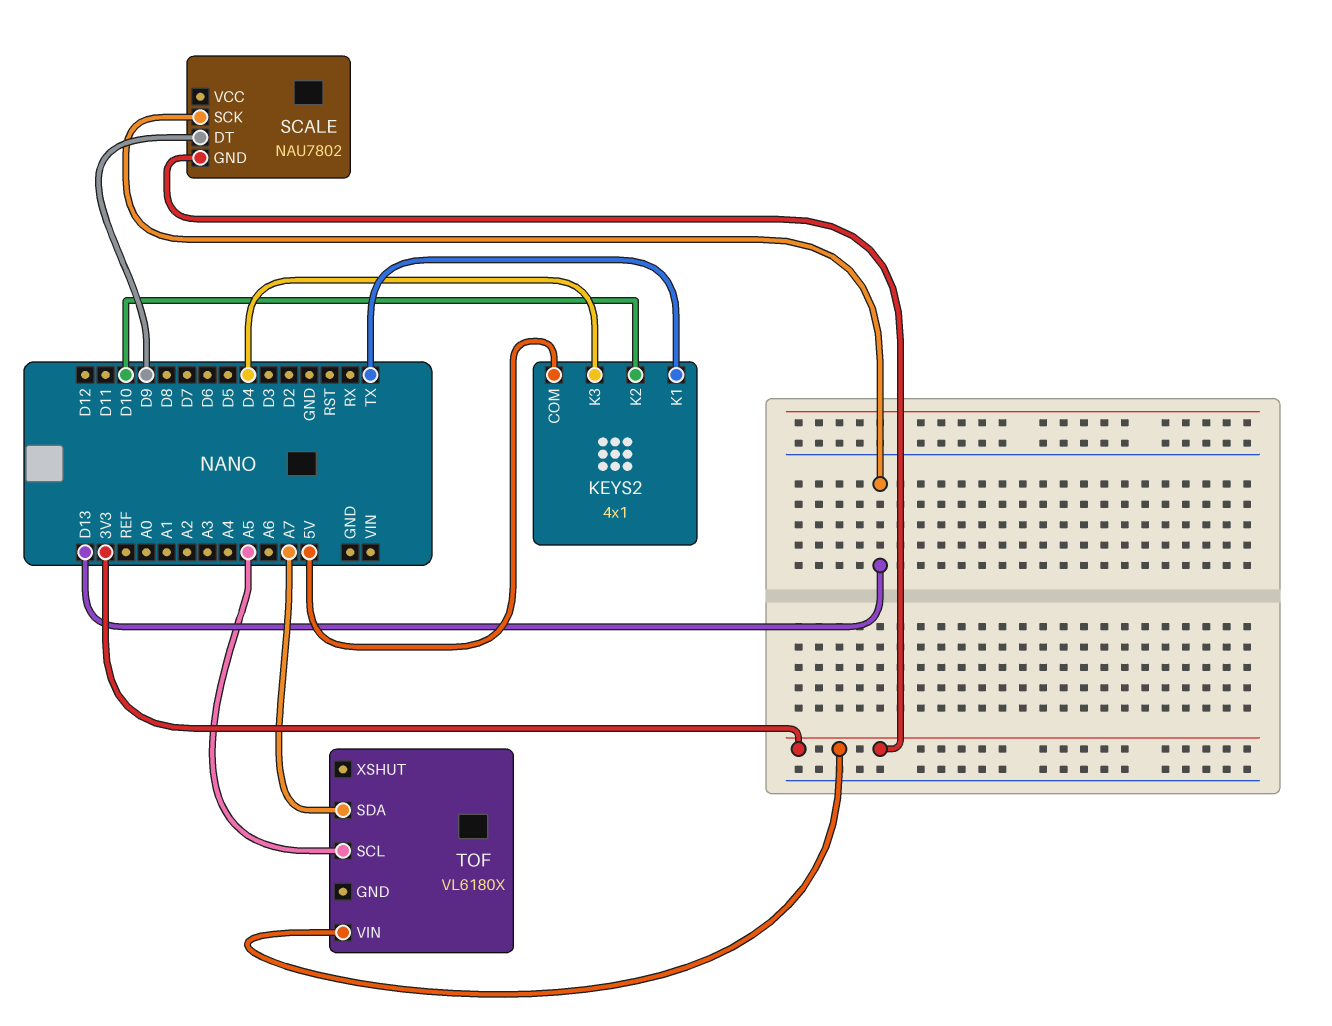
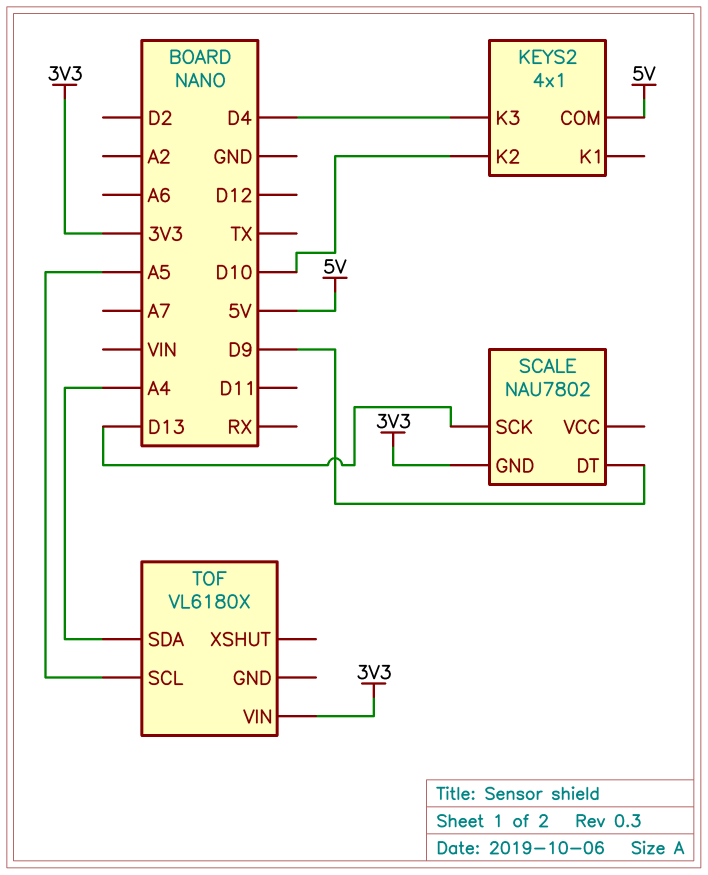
KEYS2 pin K1: TX -> none
TOF pin SDA: A7 -> A4

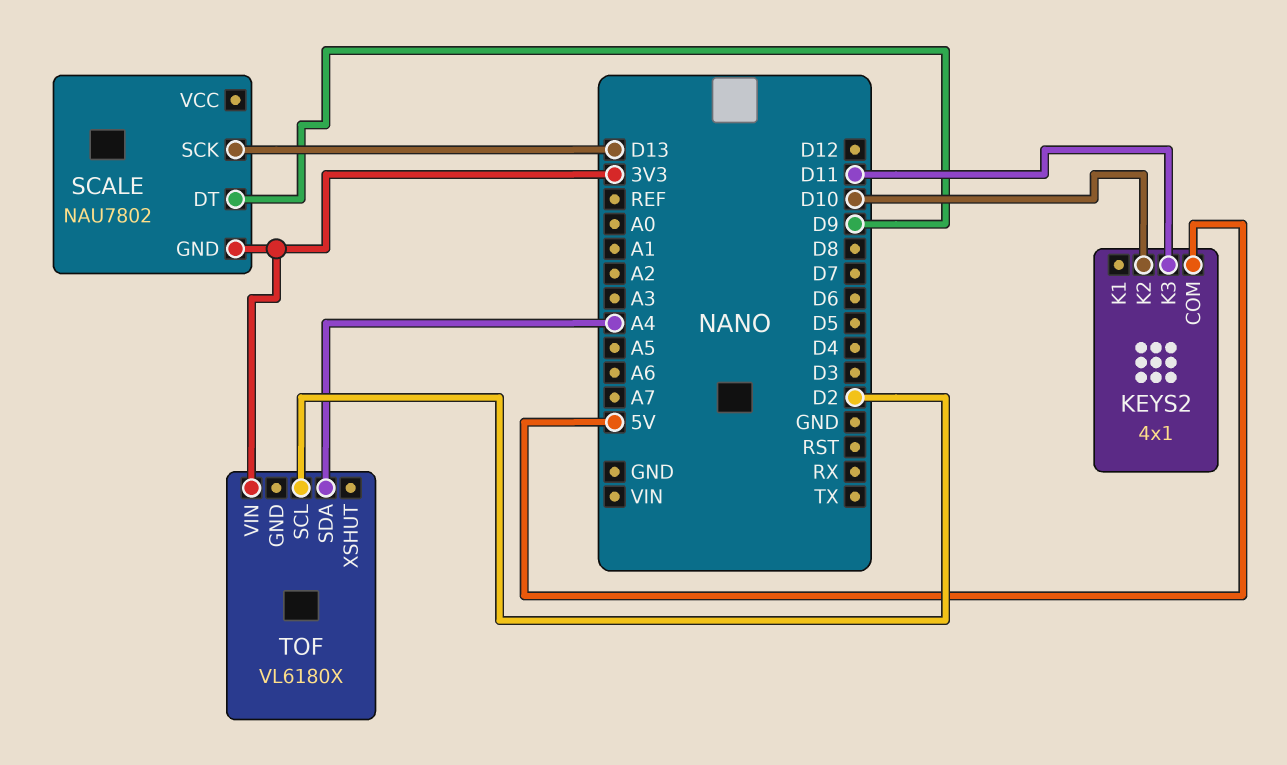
KEYS2 pin K3: D4 -> D11
TOF pin SCL: A5 -> D2

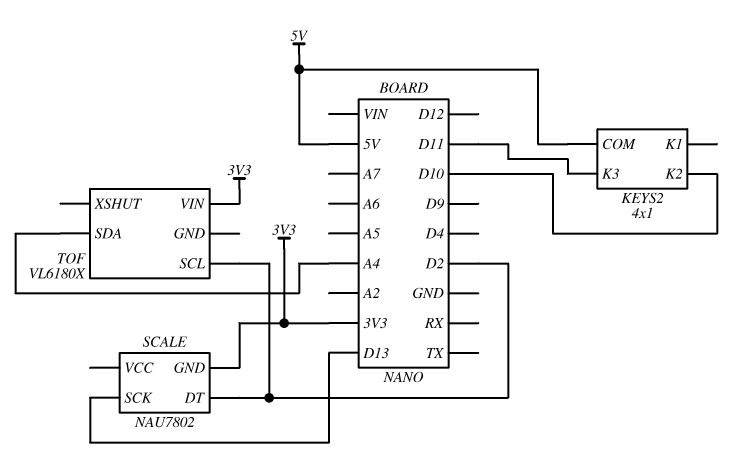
SCALE pin DT: D9 -> D2

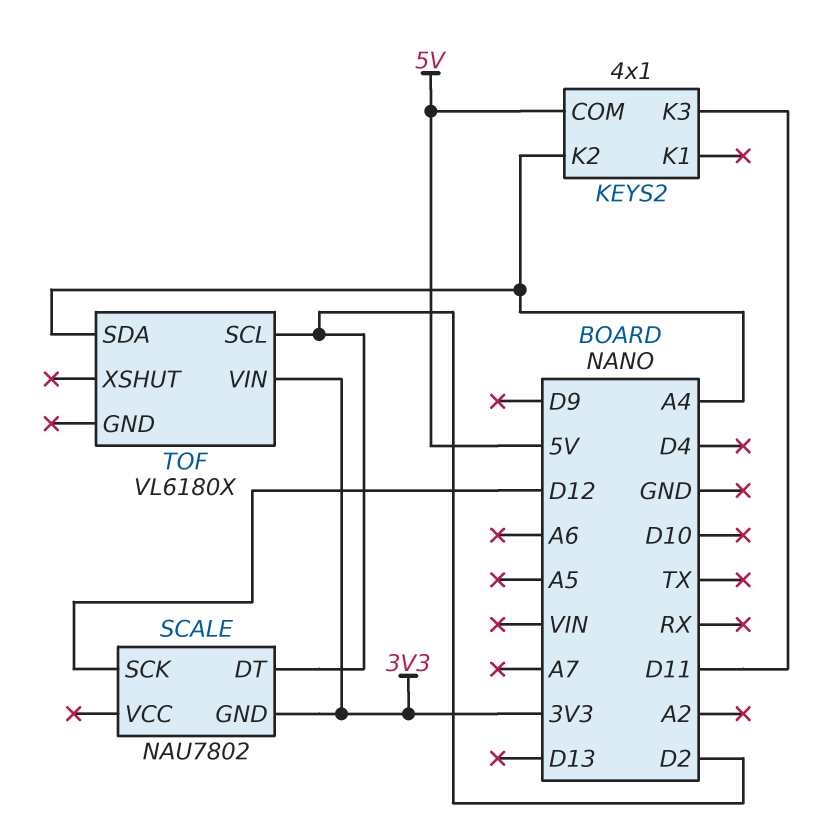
KEYS2 pin K2: D10 -> A4
SCALE pin SCK: D13 -> D12

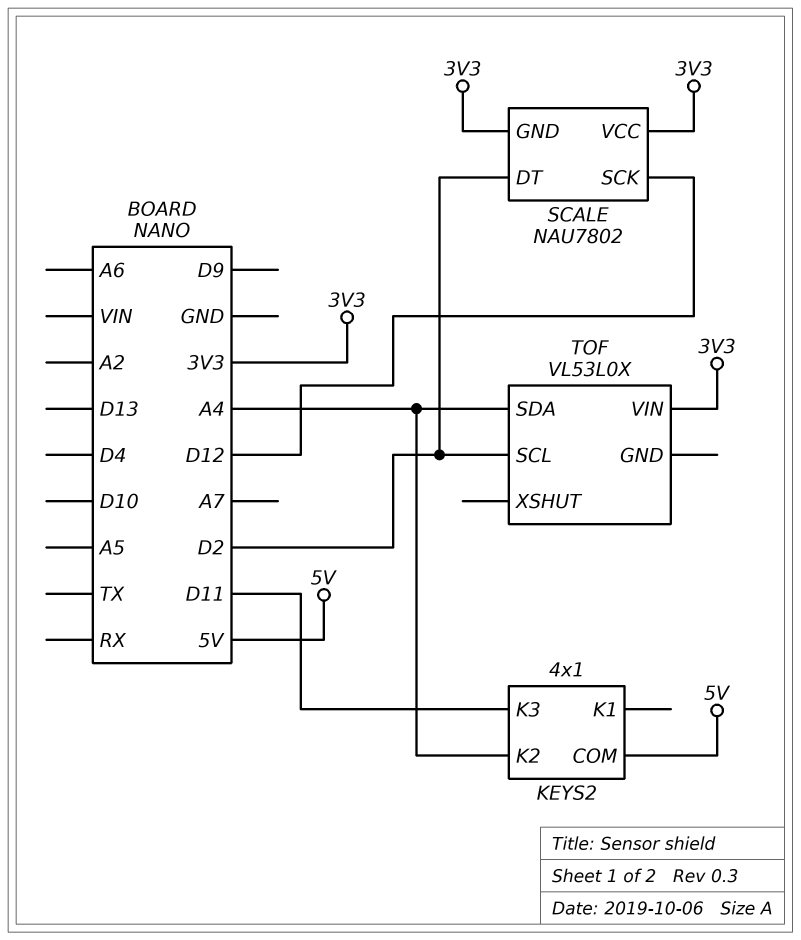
SCALE pin VCC: none -> 3V3
TOF: VL6180X -> VL53L0X

